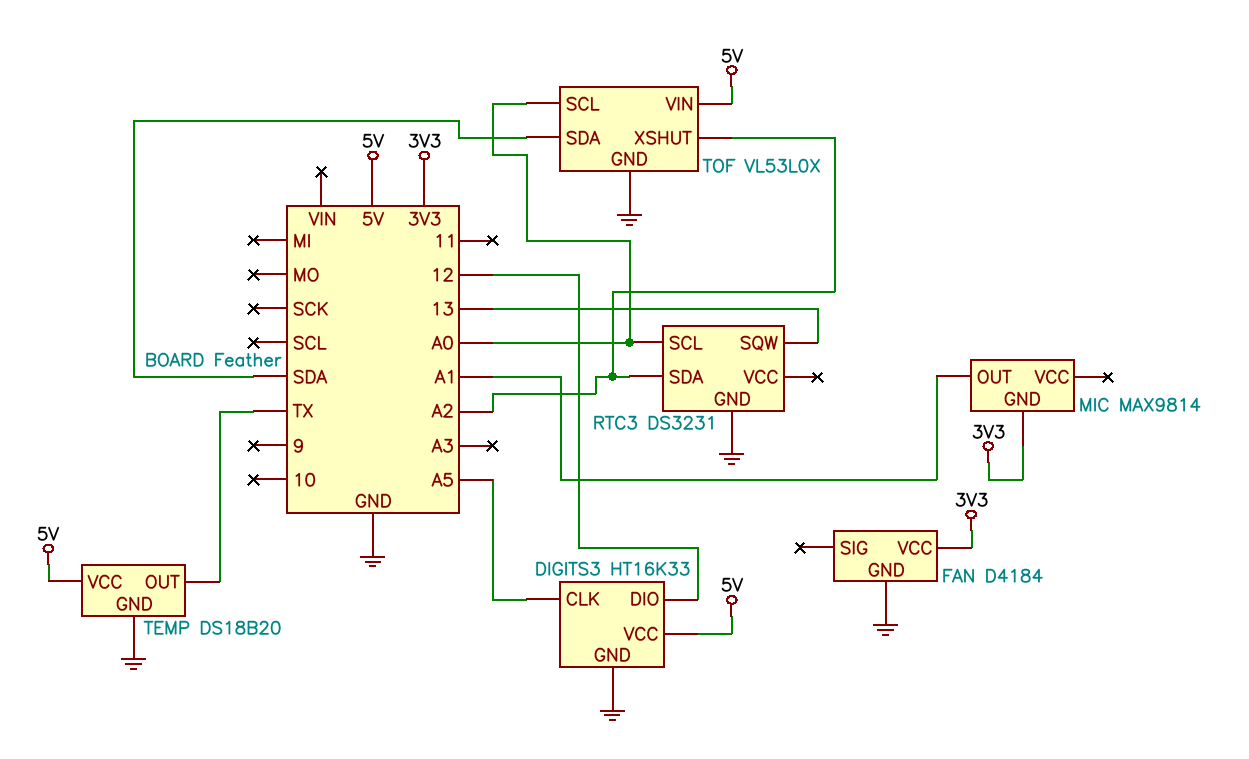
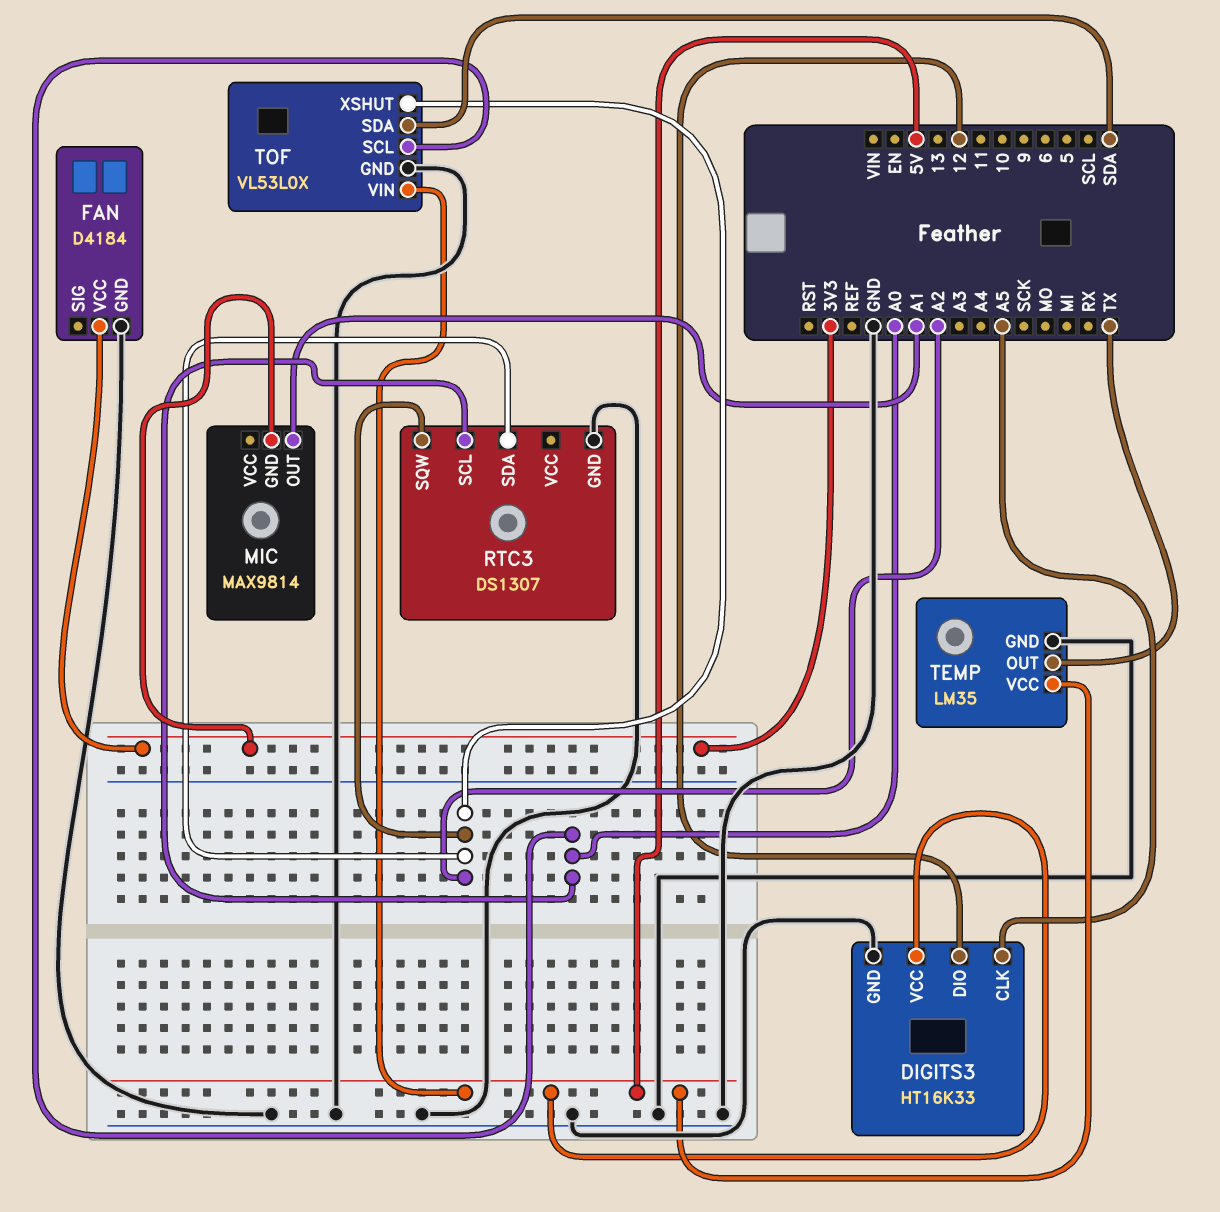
RTC3: DS3231 -> DS1307
RTC3 pin SQW: 13 -> A2
TEMP: DS18B20 -> LM35

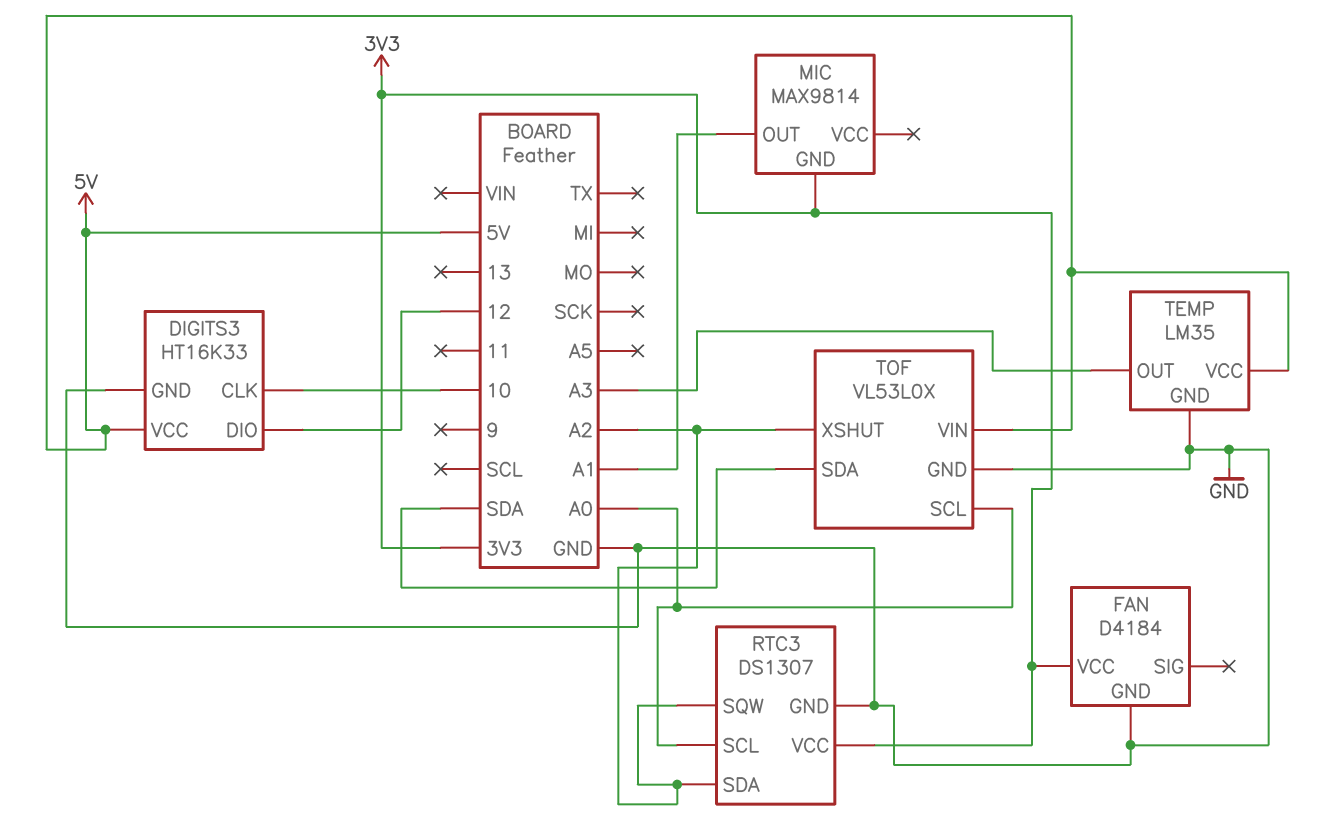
DIGITS3 pin CLK: A5 -> 10
RTC3 pin VCC: none -> 3V3
TEMP pin OUT: TX -> A3

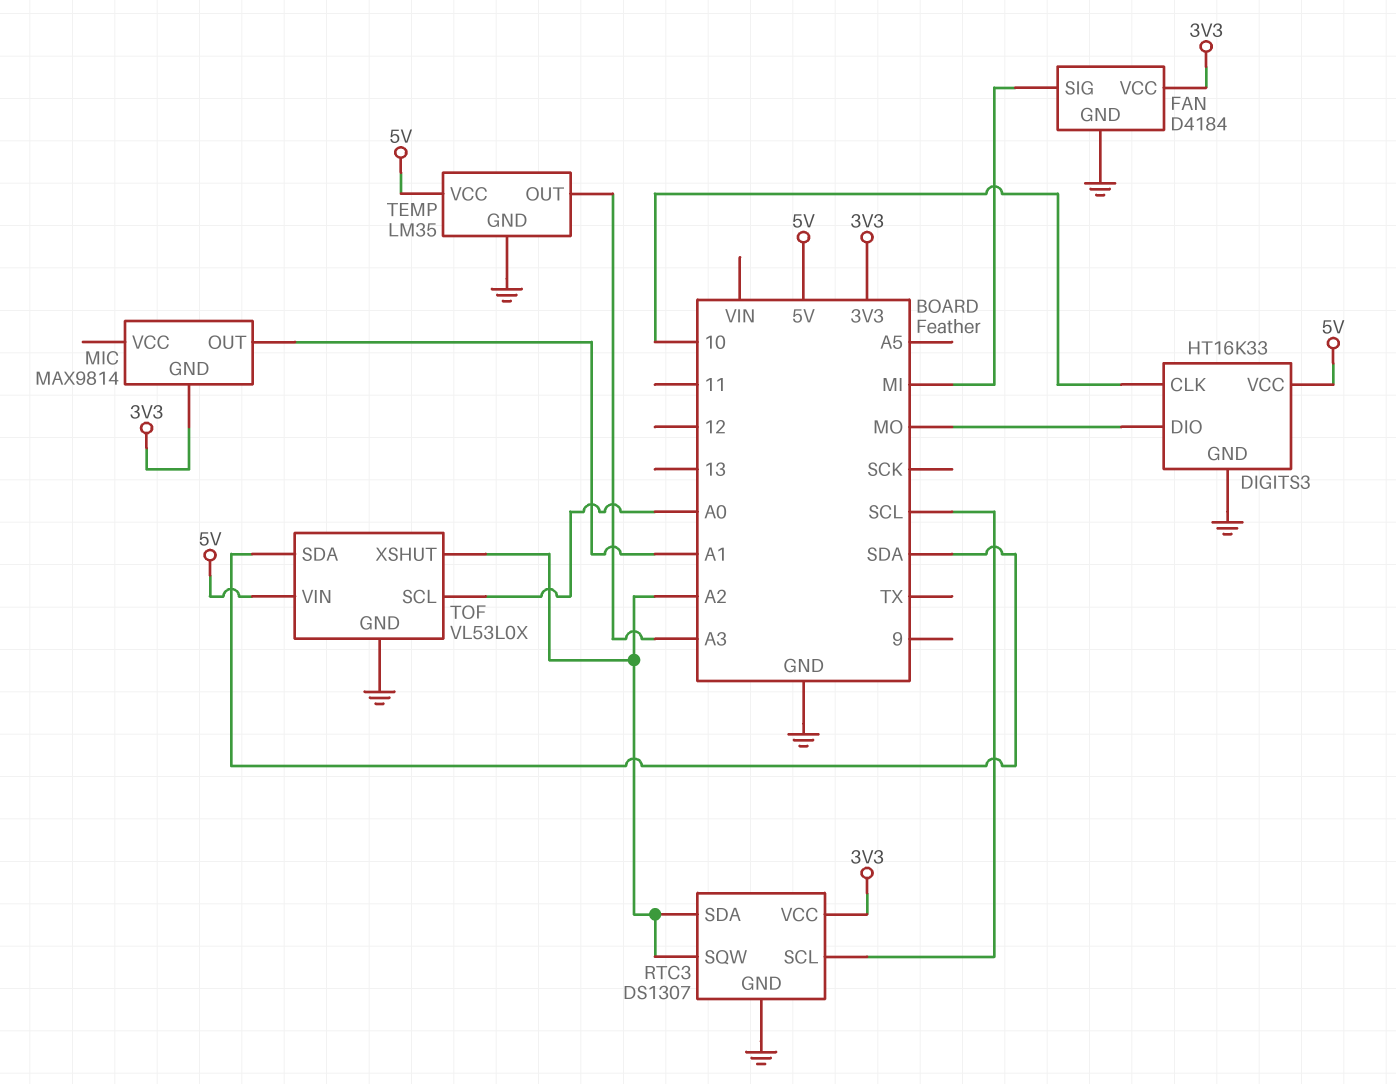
DIGITS3 pin DIO: 12 -> MO
FAN pin SIG: none -> MI
RTC3 pin SCL: A0 -> SCL

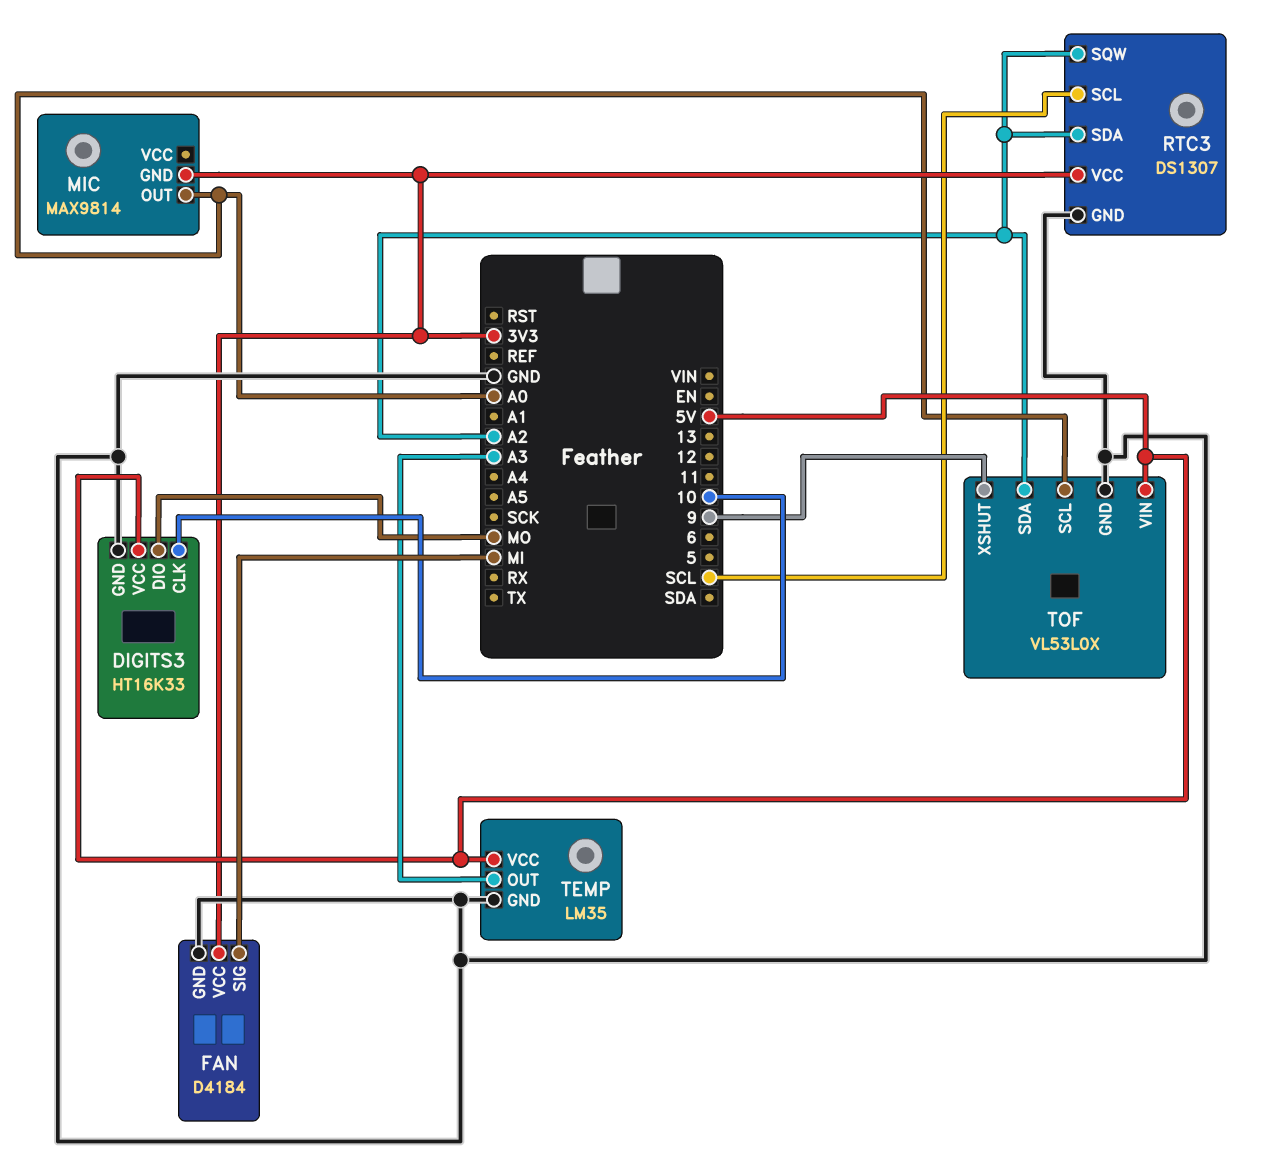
MIC pin OUT: A1 -> A0
TOF pin SDA: SDA -> A2
TOF pin XSHUT: A2 -> 9

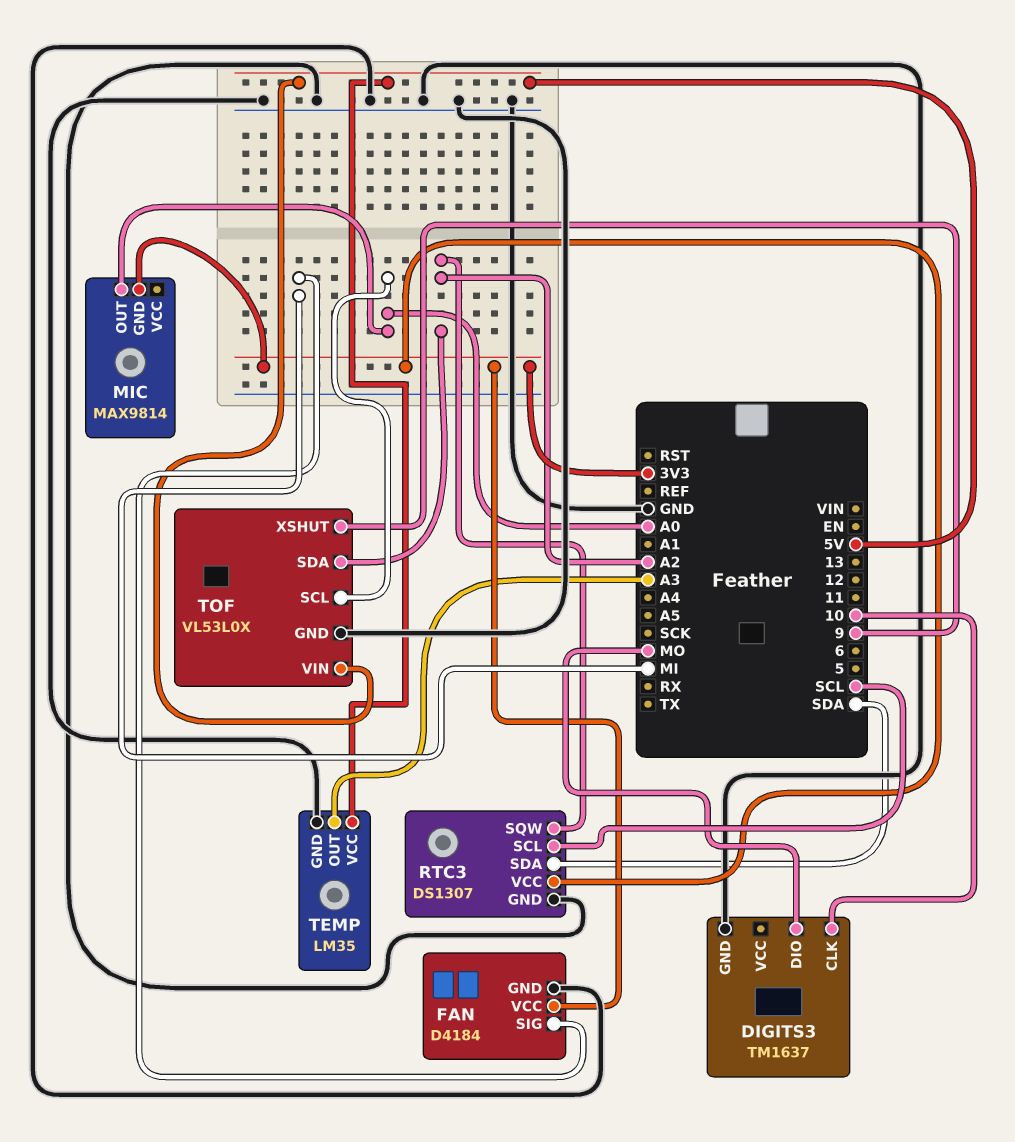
DIGITS3: HT16K33 -> TM1637
DIGITS3 pin VCC: 5V -> none
RTC3 pin SDA: A2 -> SDA

